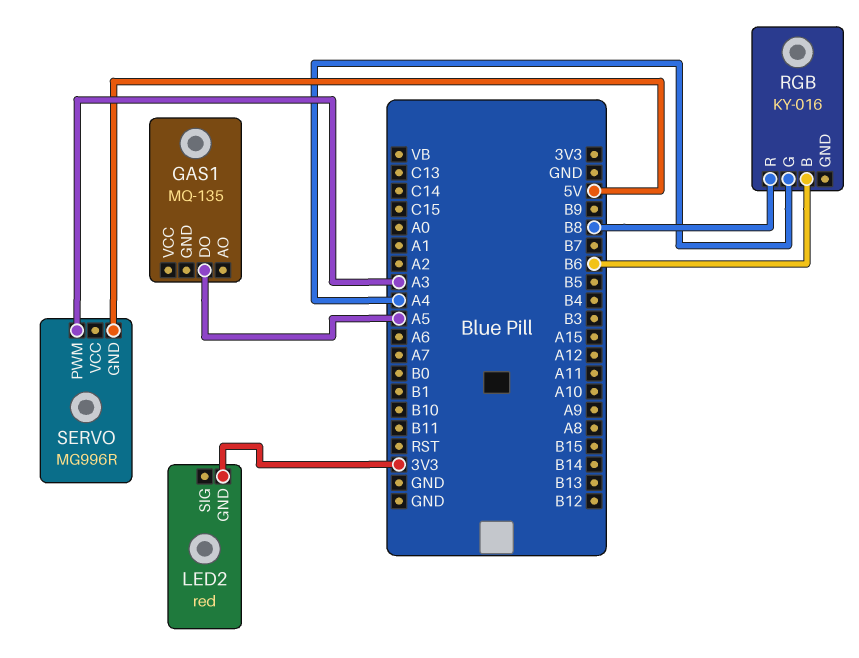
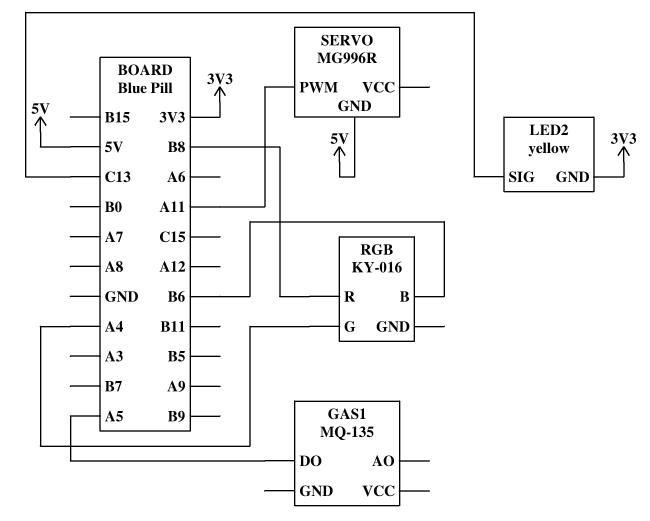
LED2: red -> yellow
LED2 pin SIG: none -> C13
SERVO pin PWM: A3 -> A11

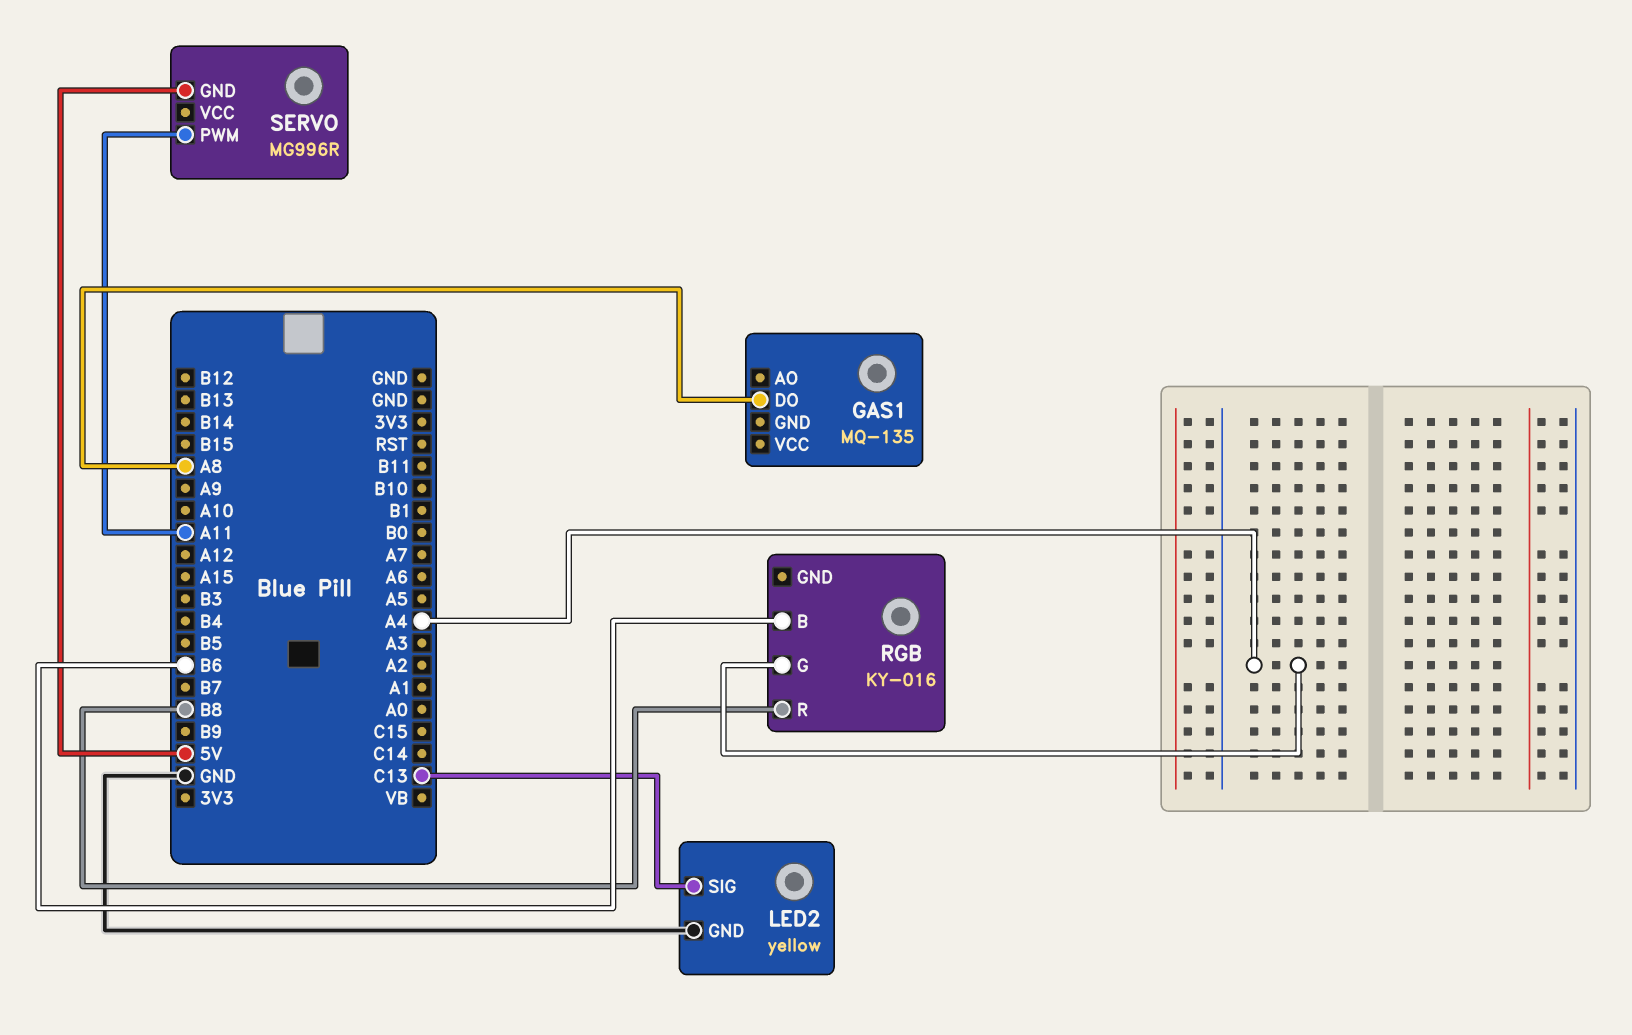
GAS1 pin DO: A5 -> A8
LED2 pin GND: 3V3 -> GND

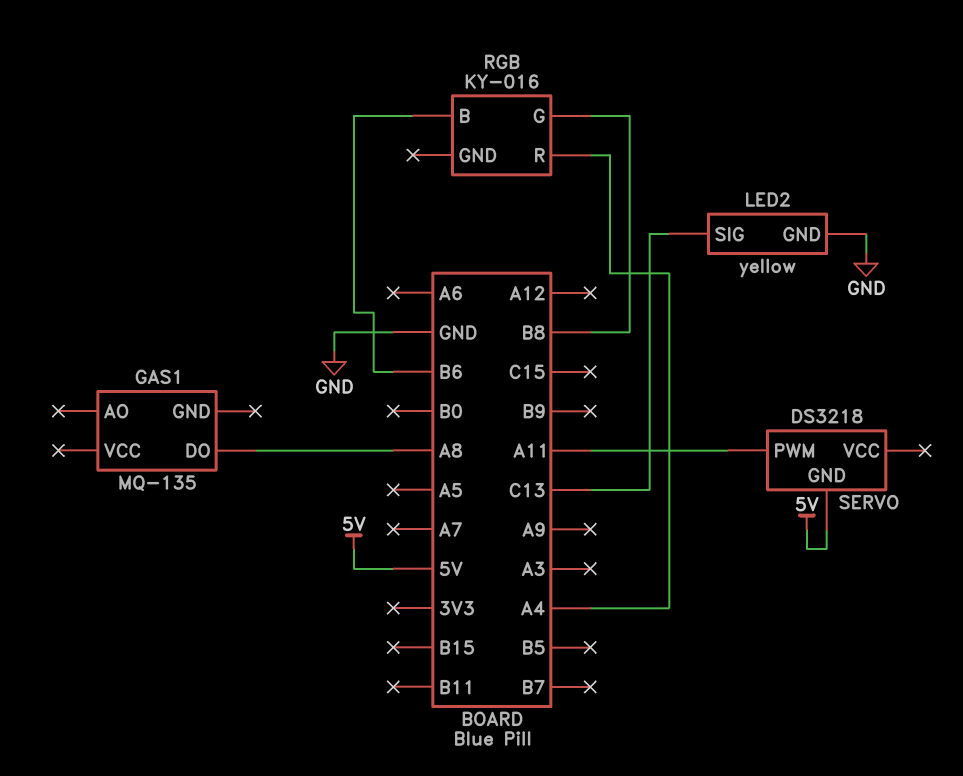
RGB pin G: A4 -> B8
RGB pin R: B8 -> A4
SERVO: MG996R -> DS3218

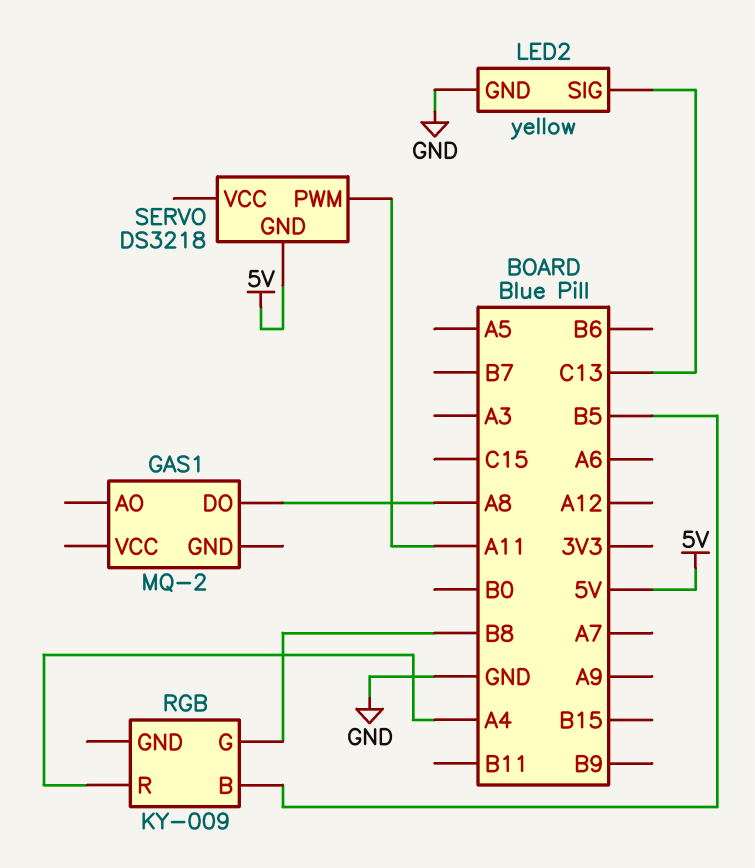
GAS1: MQ-135 -> MQ-2
RGB: KY-016 -> KY-009
RGB pin B: B6 -> B5

